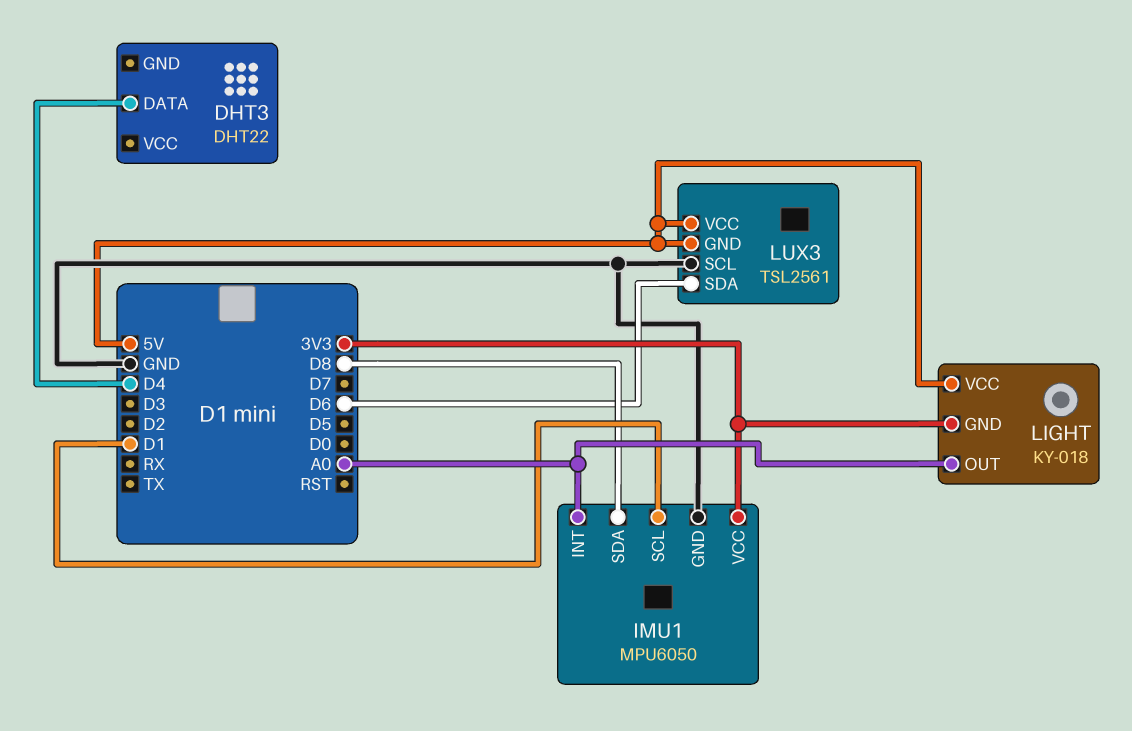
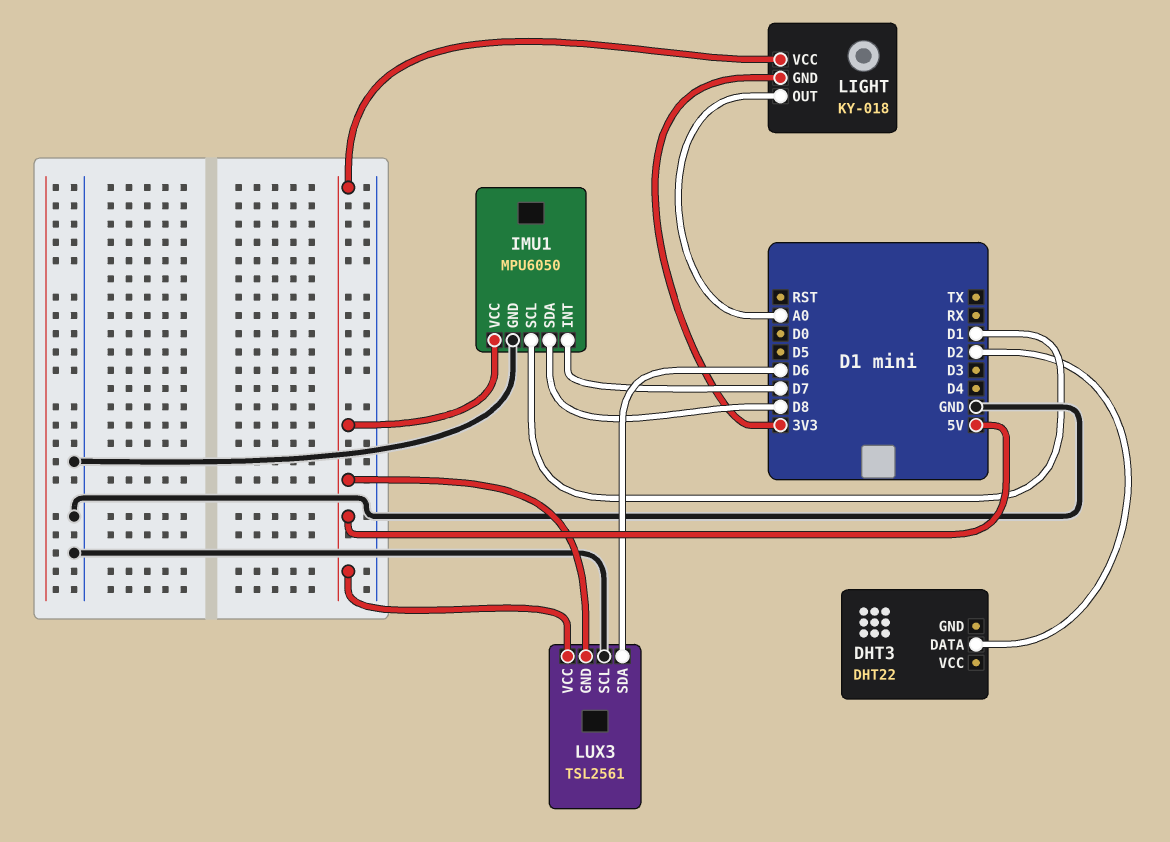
DHT3 pin DATA: D4 -> D2
IMU1 pin INT: A0 -> D7
IMU1 pin VCC: 3V3 -> 5V

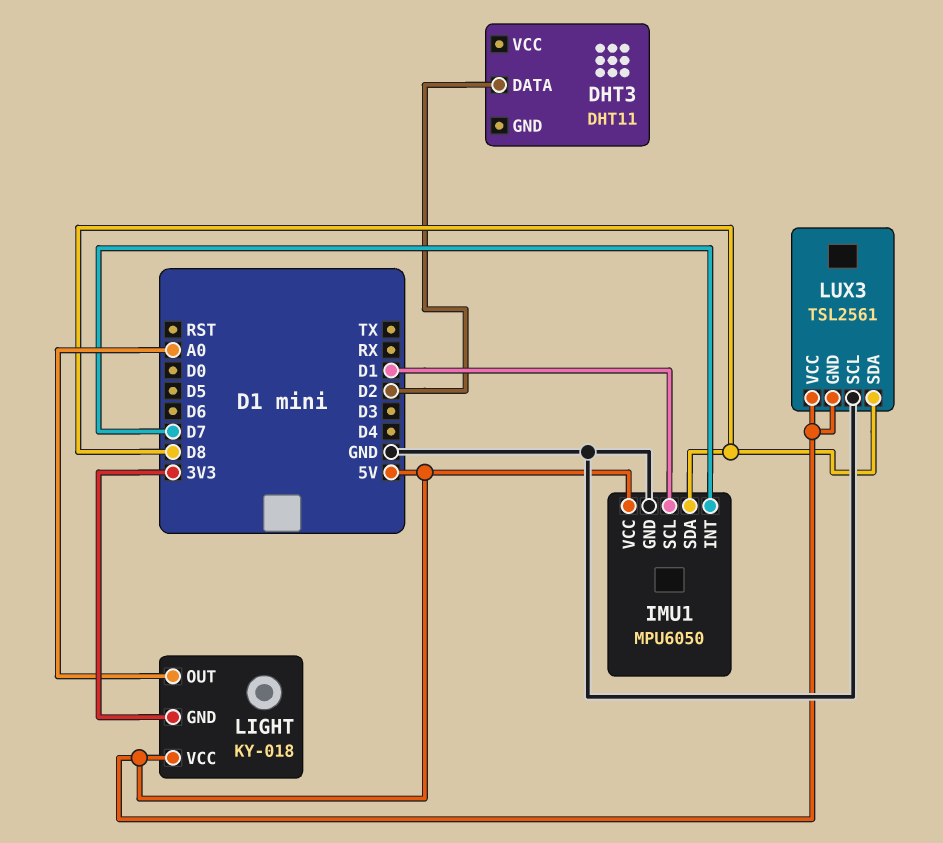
DHT3: DHT22 -> DHT11
LUX3 pin SDA: D6 -> D8

